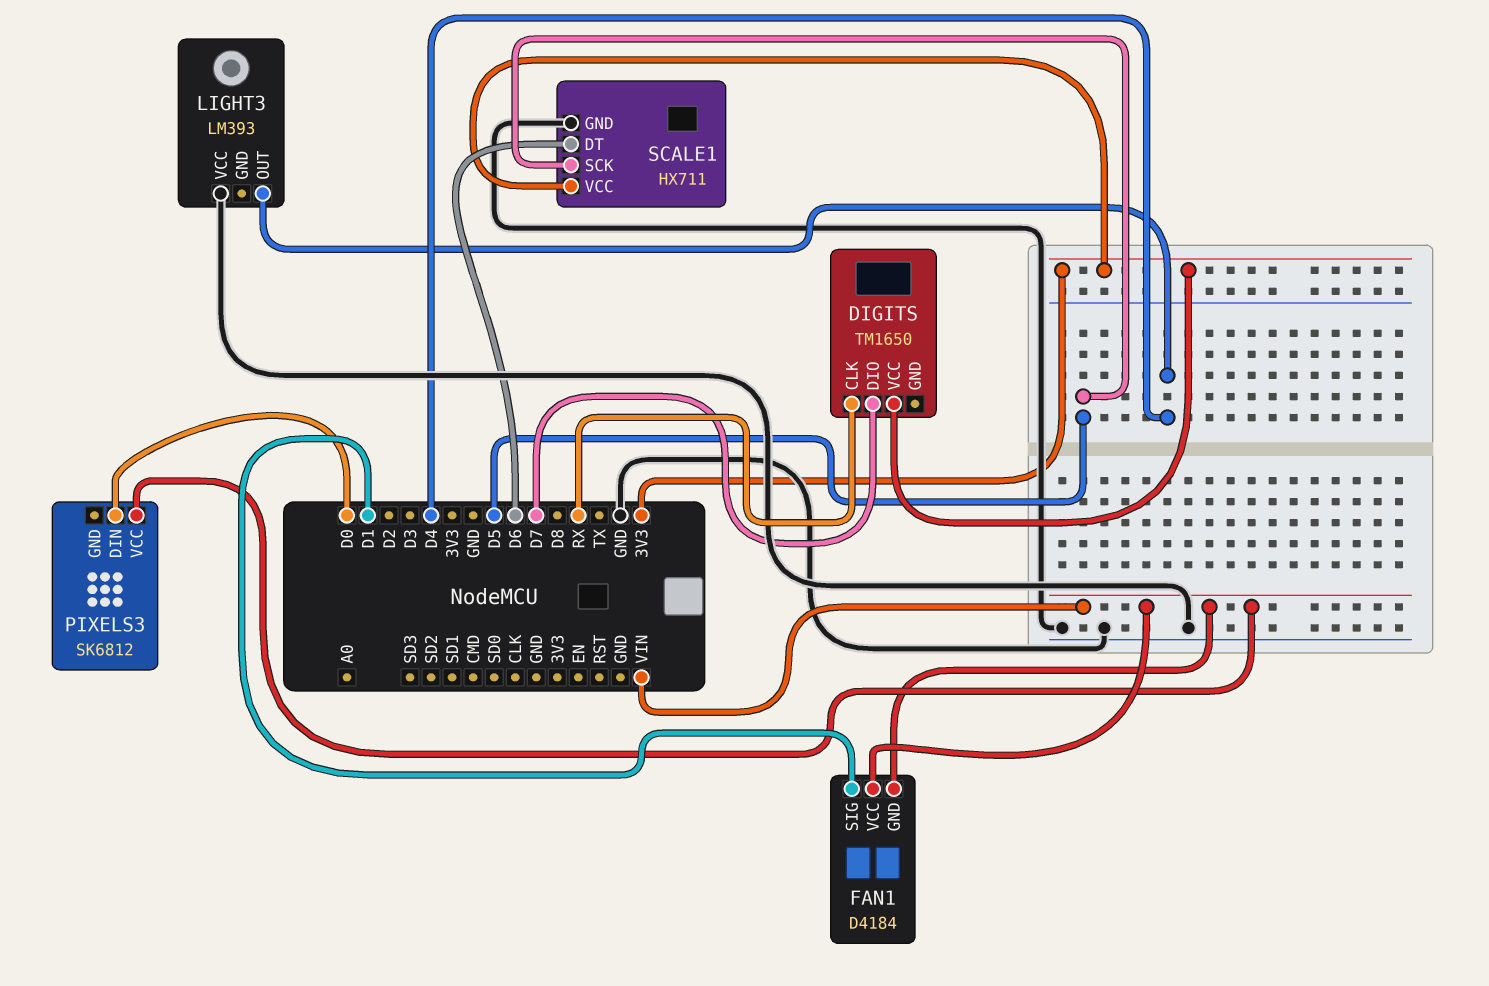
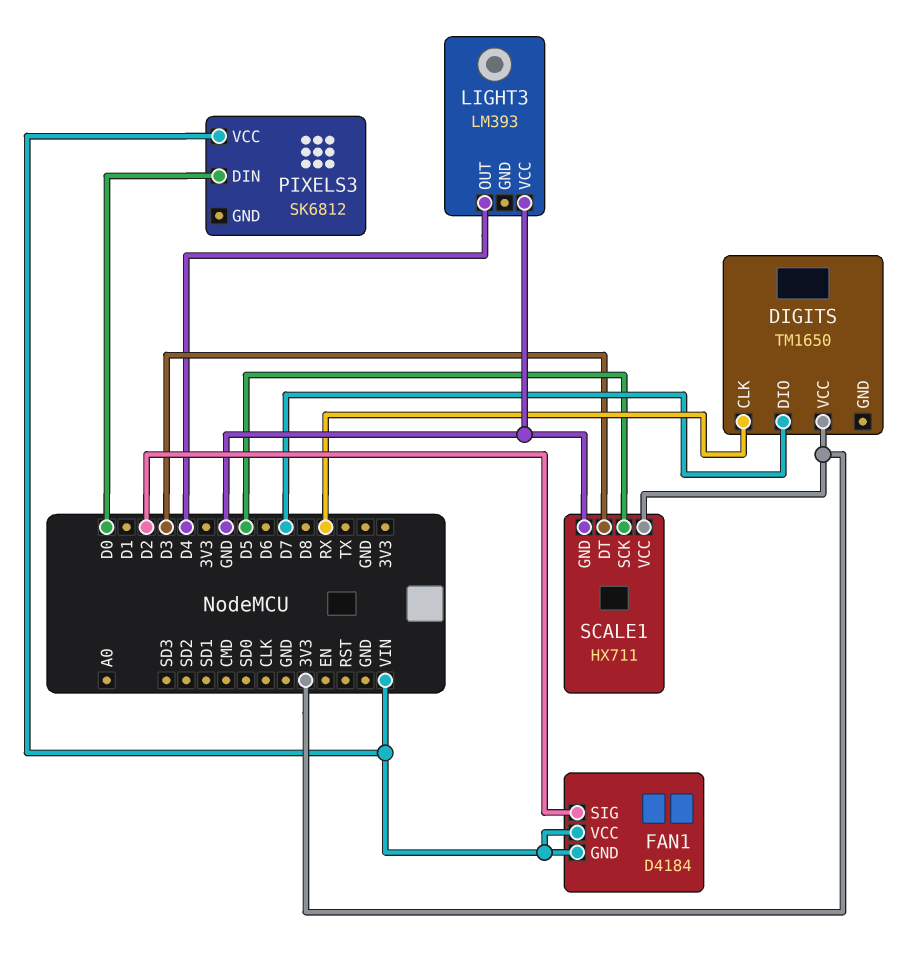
FAN1 pin SIG: D1 -> D2
SCALE1 pin DT: D6 -> D3

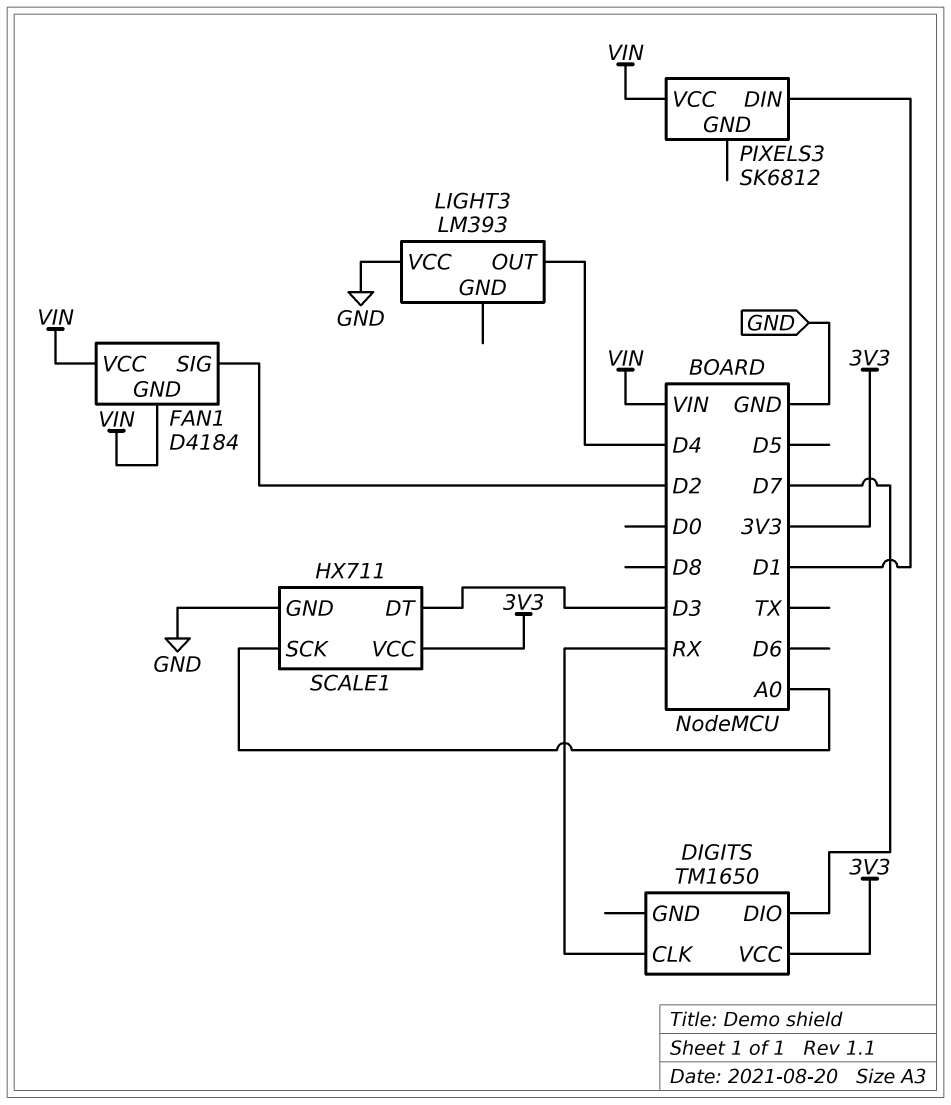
PIXELS3 pin DIN: D0 -> D1
SCALE1 pin SCK: D5 -> A0

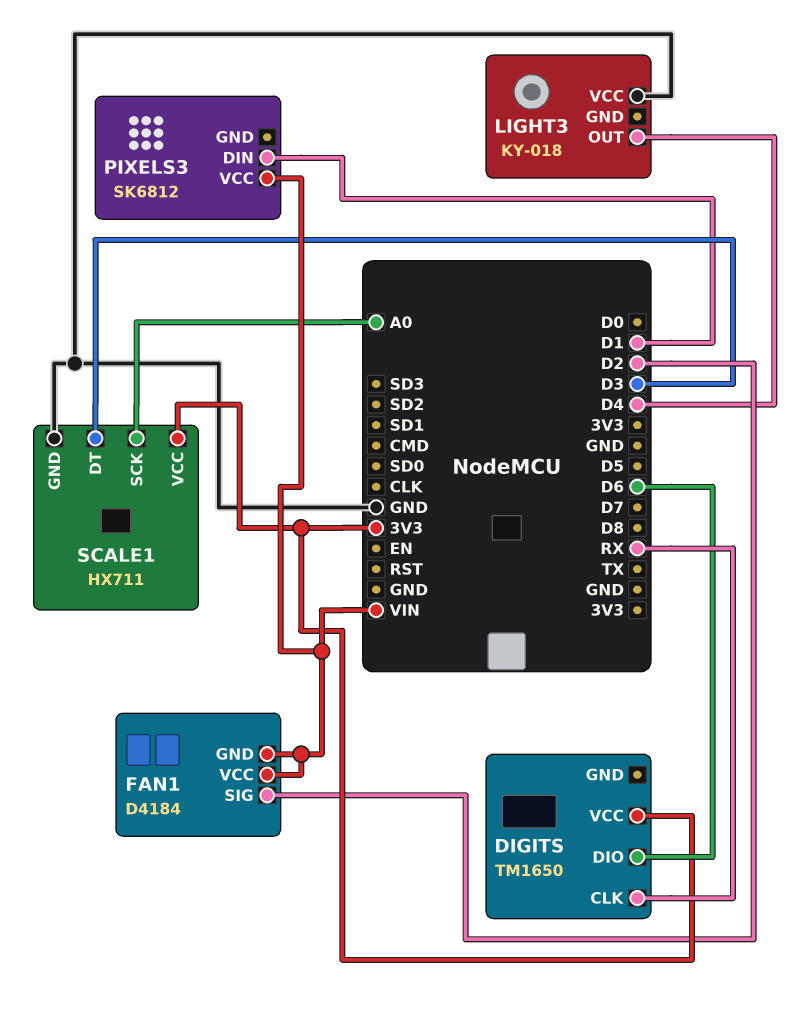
DIGITS pin DIO: D7 -> D6
LIGHT3: LM393 -> KY-018

